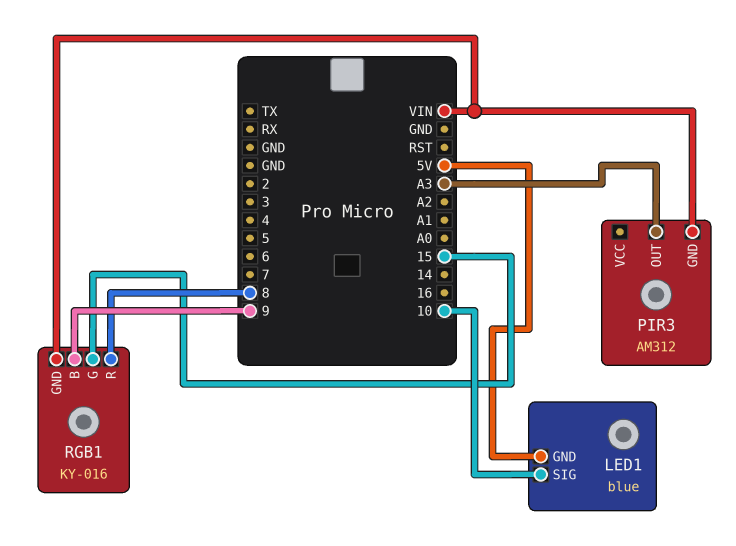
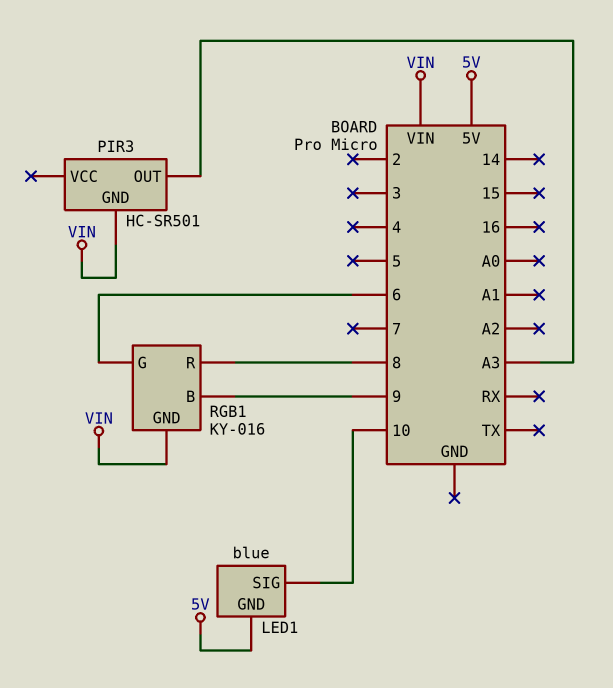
PIR3: AM312 -> HC-SR501
RGB1 pin G: 15 -> 6

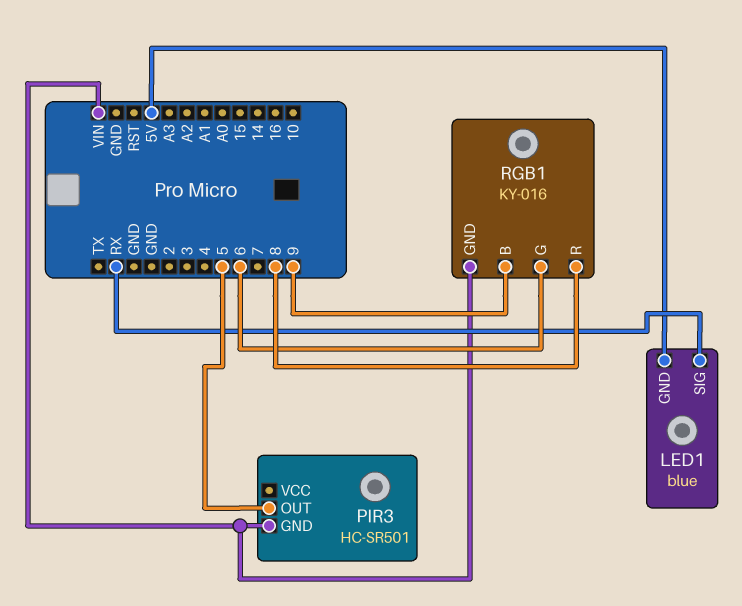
LED1 pin SIG: 10 -> RX
PIR3 pin OUT: A3 -> 5

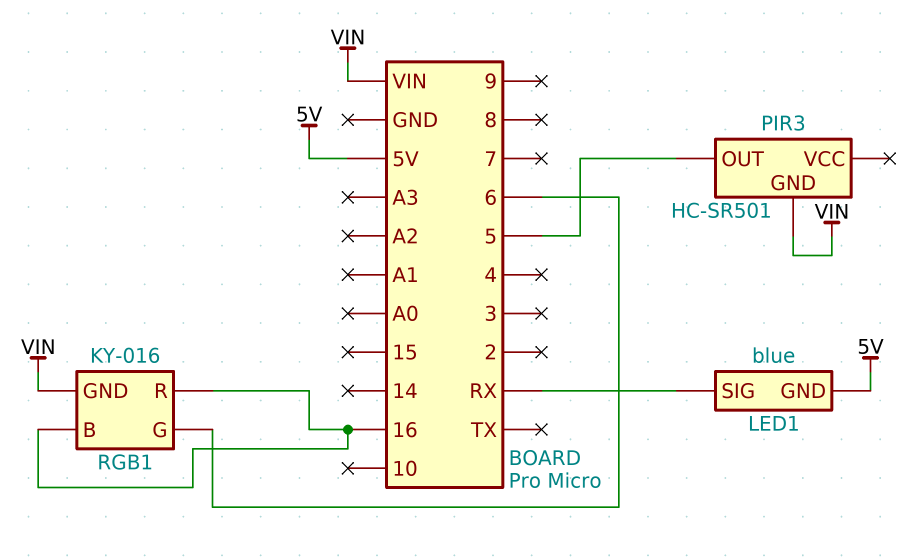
RGB1 pin B: 9 -> 16
RGB1 pin R: 8 -> 16

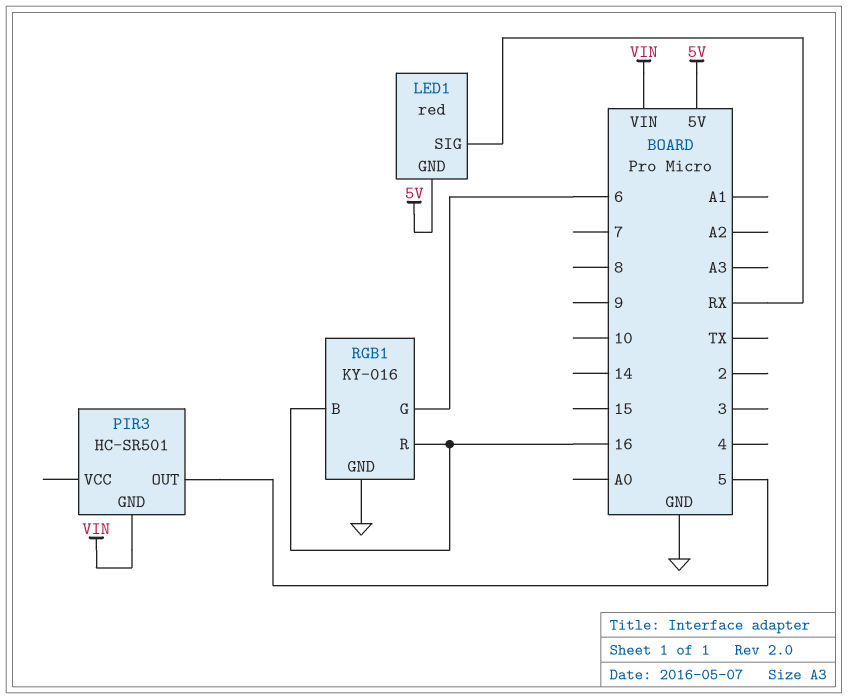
LED1: blue -> red
RGB1 pin GND: VIN -> GND

